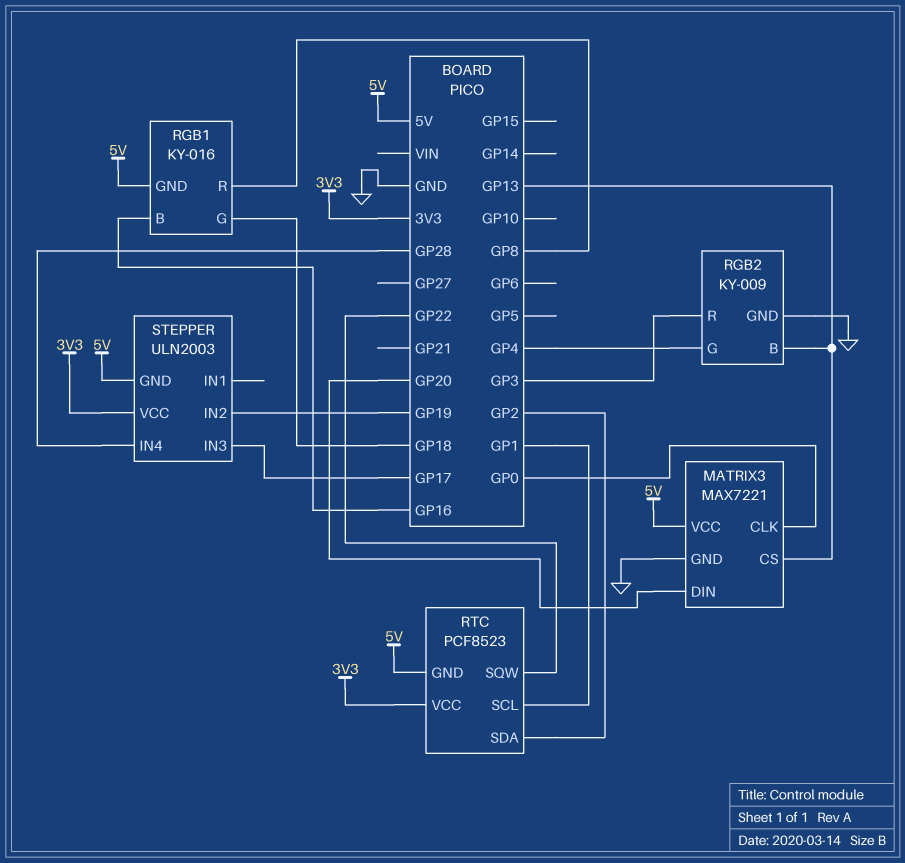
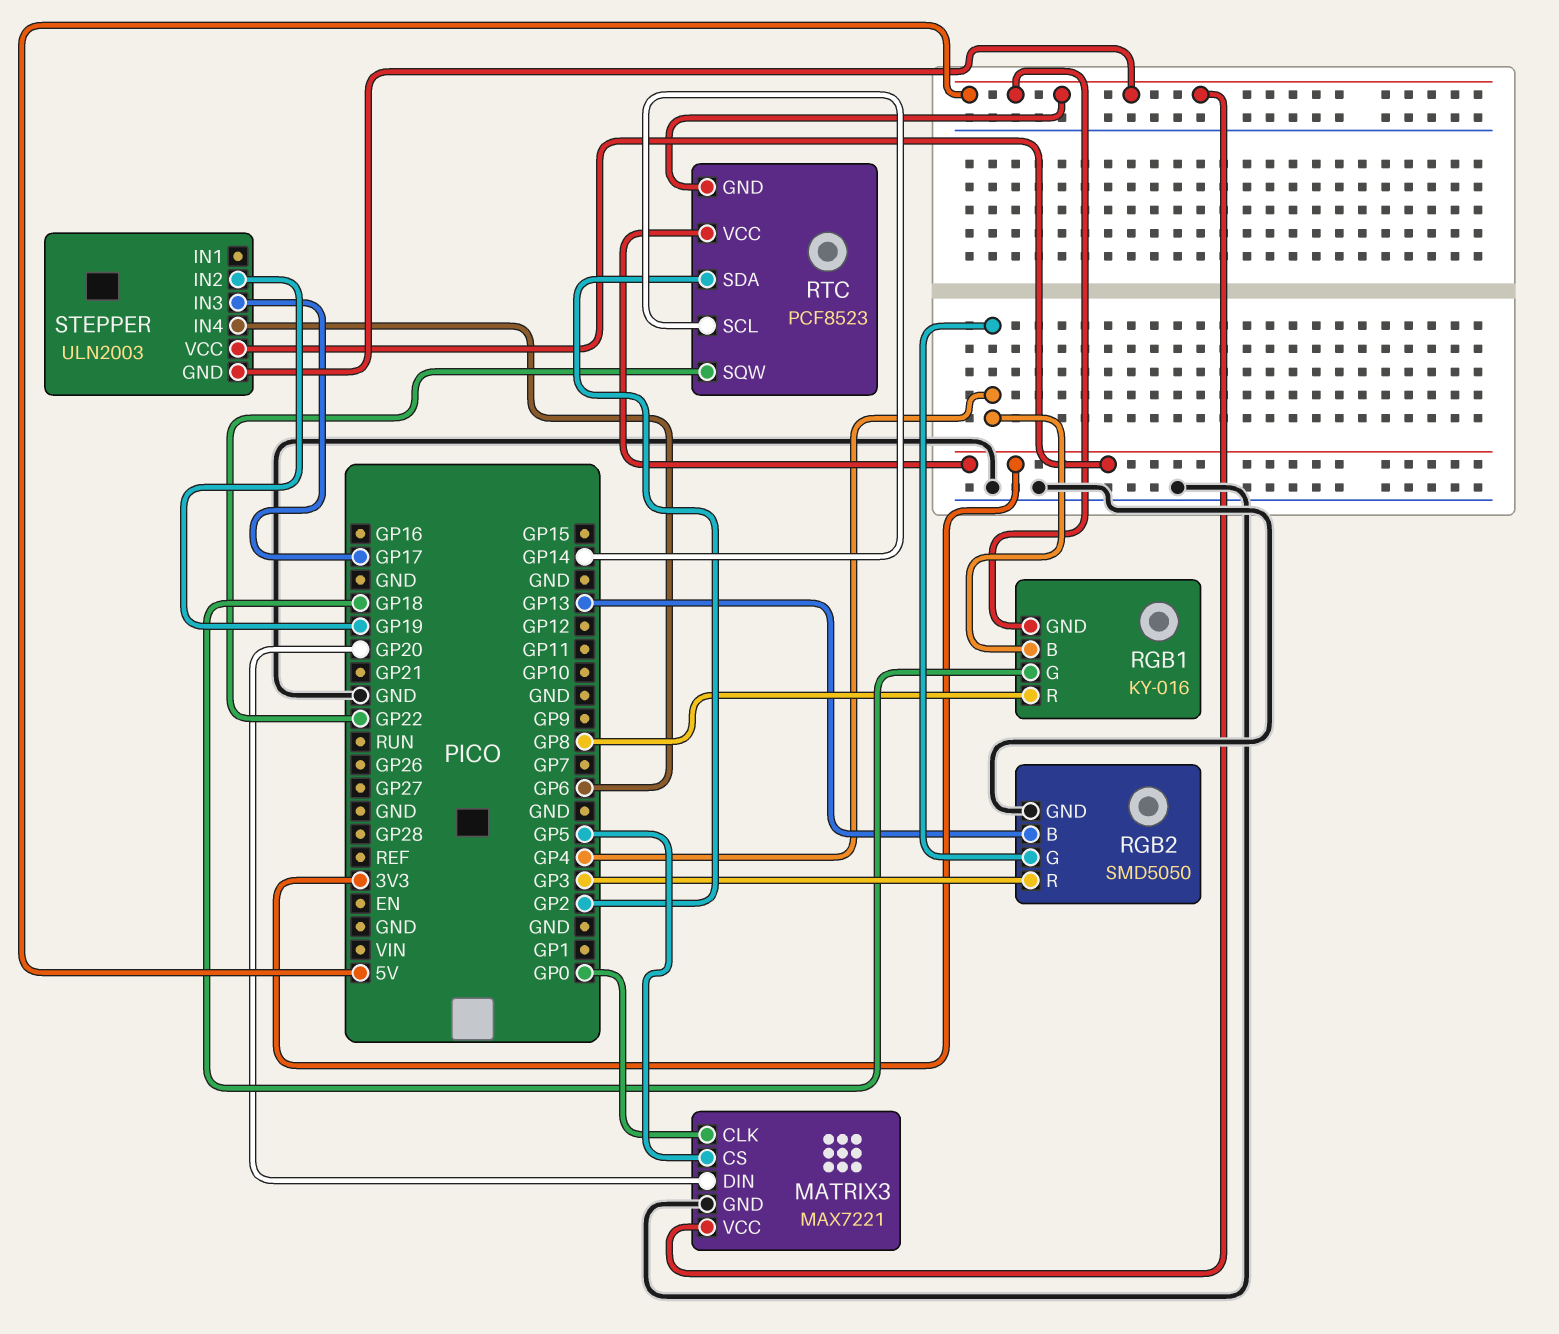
MATRIX3 pin CS: GP13 -> GP5
RGB1 pin B: GP16 -> GP4
RGB2: KY-009 -> SMD5050
RTC pin SCL: GP1 -> GP14
STEPPER pin IN4: GP28 -> GP6

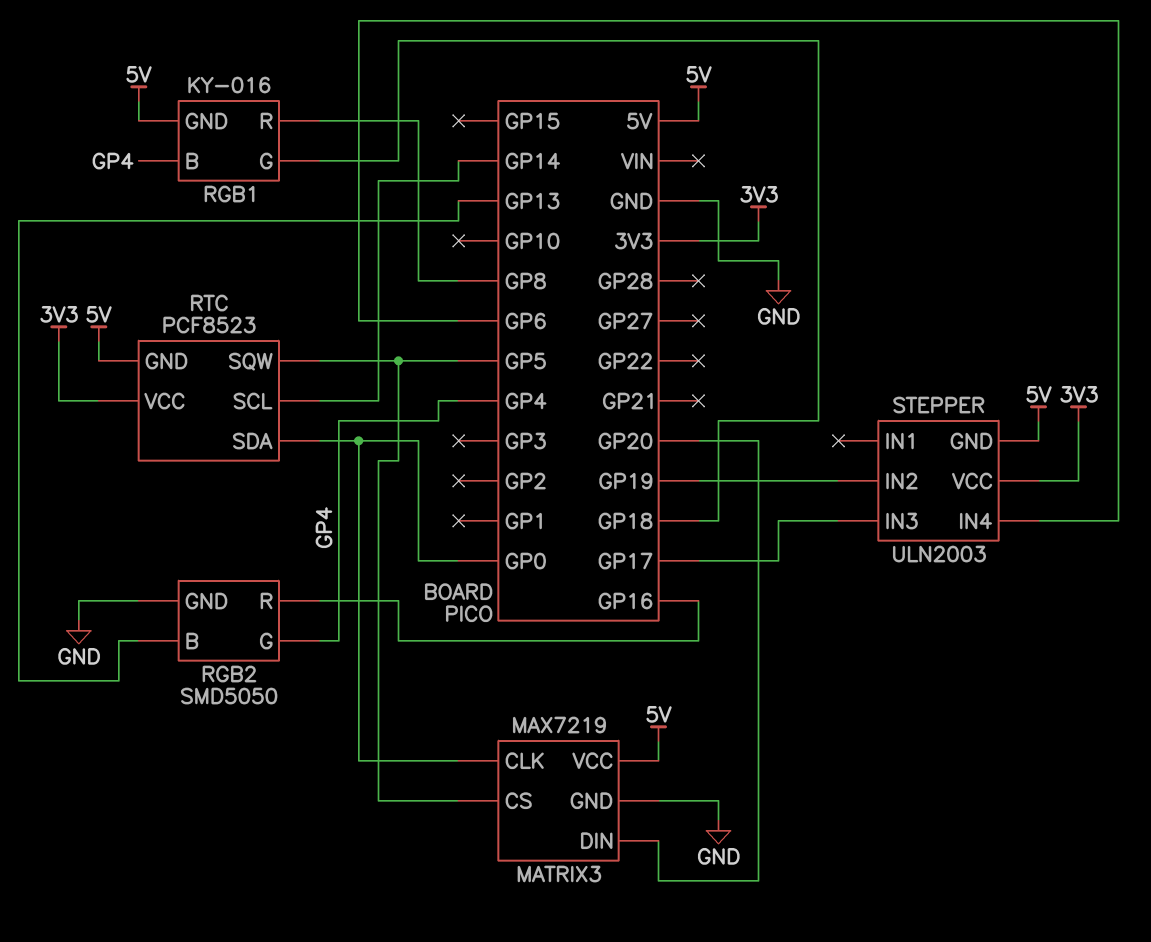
MATRIX3: MAX7221 -> MAX7219
RGB2 pin R: GP3 -> GP16
RTC pin SDA: GP2 -> GP0
RTC pin SQW: GP22 -> GP5

